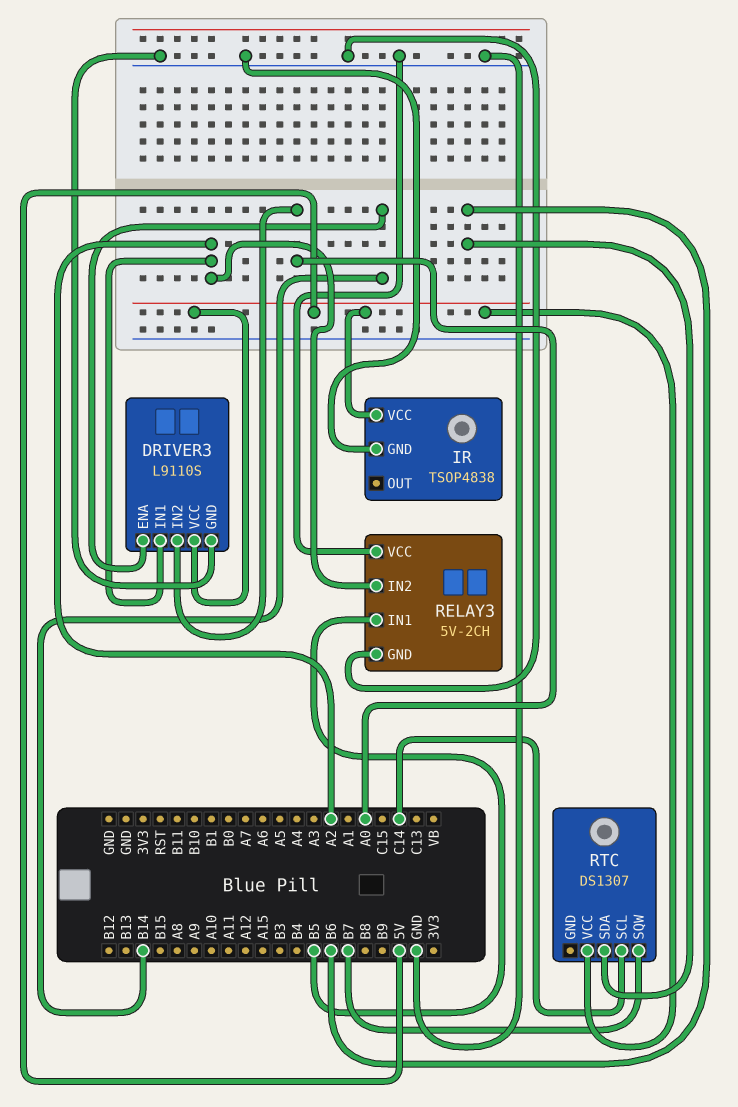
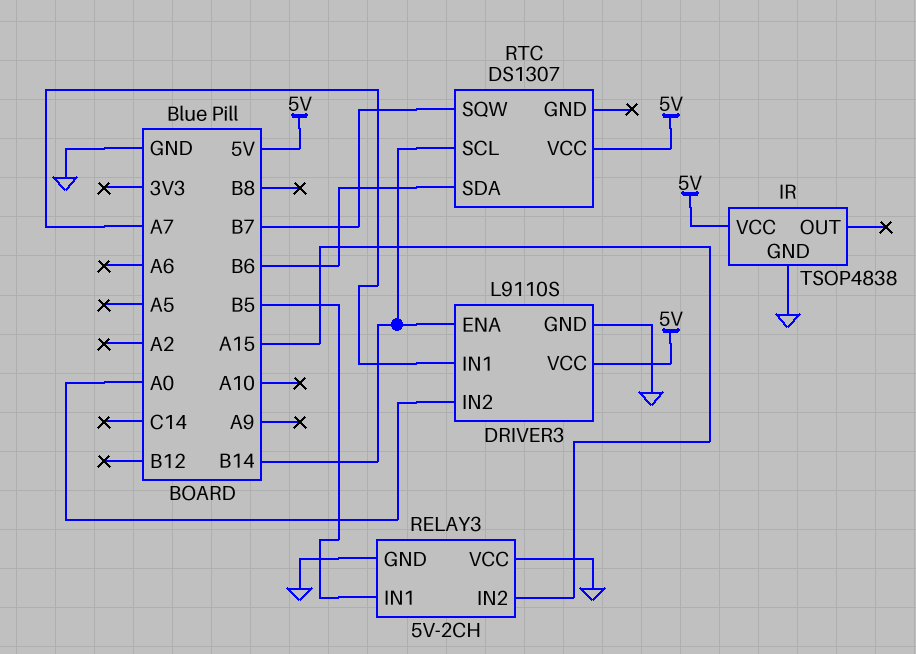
DRIVER3 pin IN1: A2 -> A7
RELAY3 pin IN2: A2 -> A15
RTC pin SCL: C14 -> B14

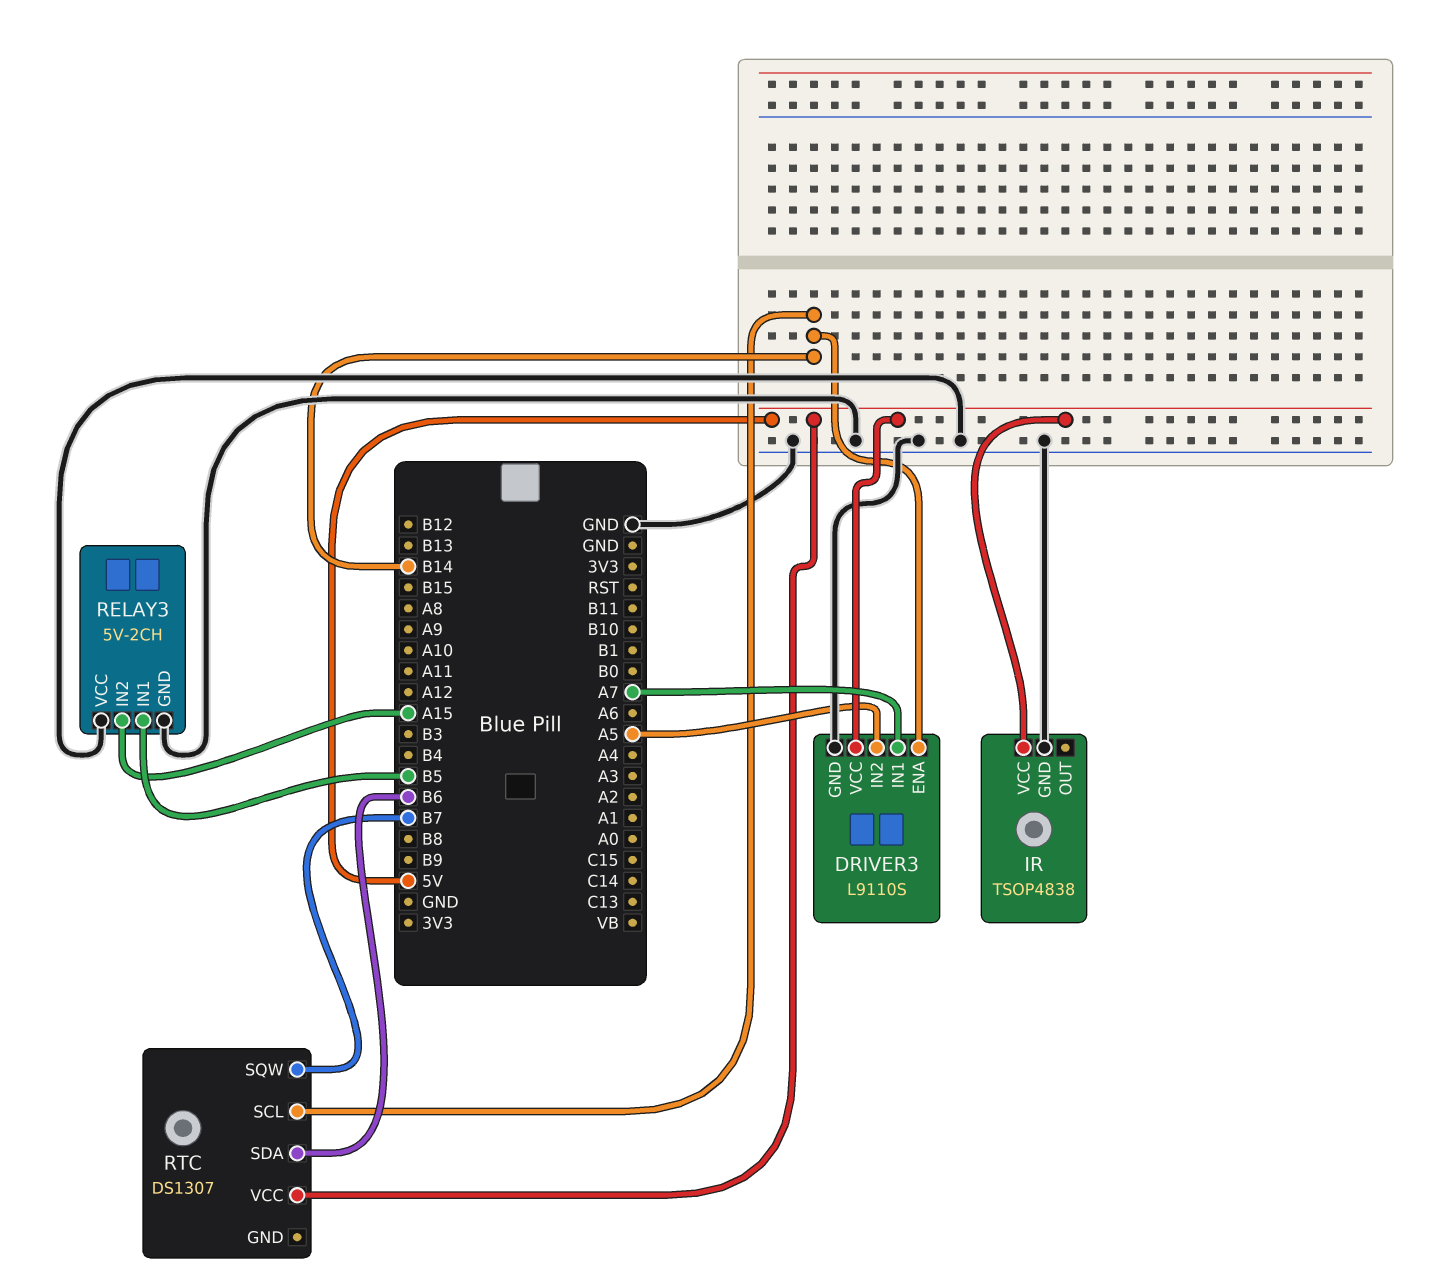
DRIVER3 pin IN2: A0 -> A5

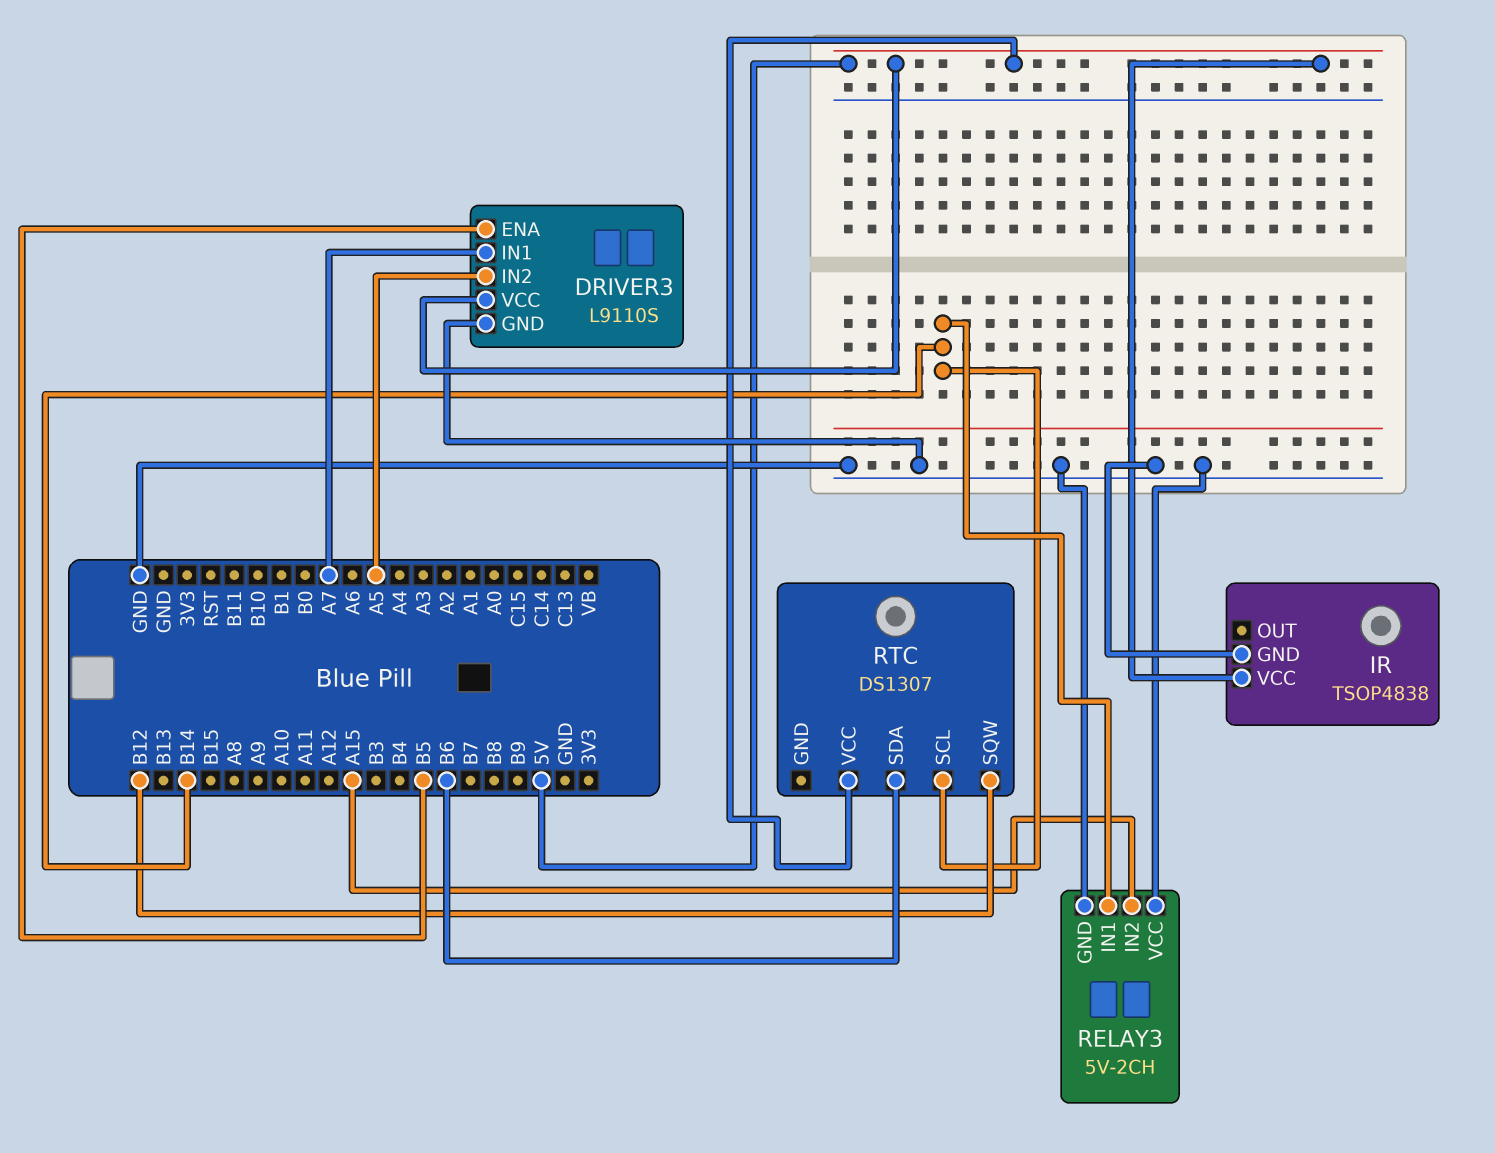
DRIVER3 pin ENA: B14 -> B5
RELAY3 pin IN1: B5 -> B14
RTC pin SQW: B7 -> B12

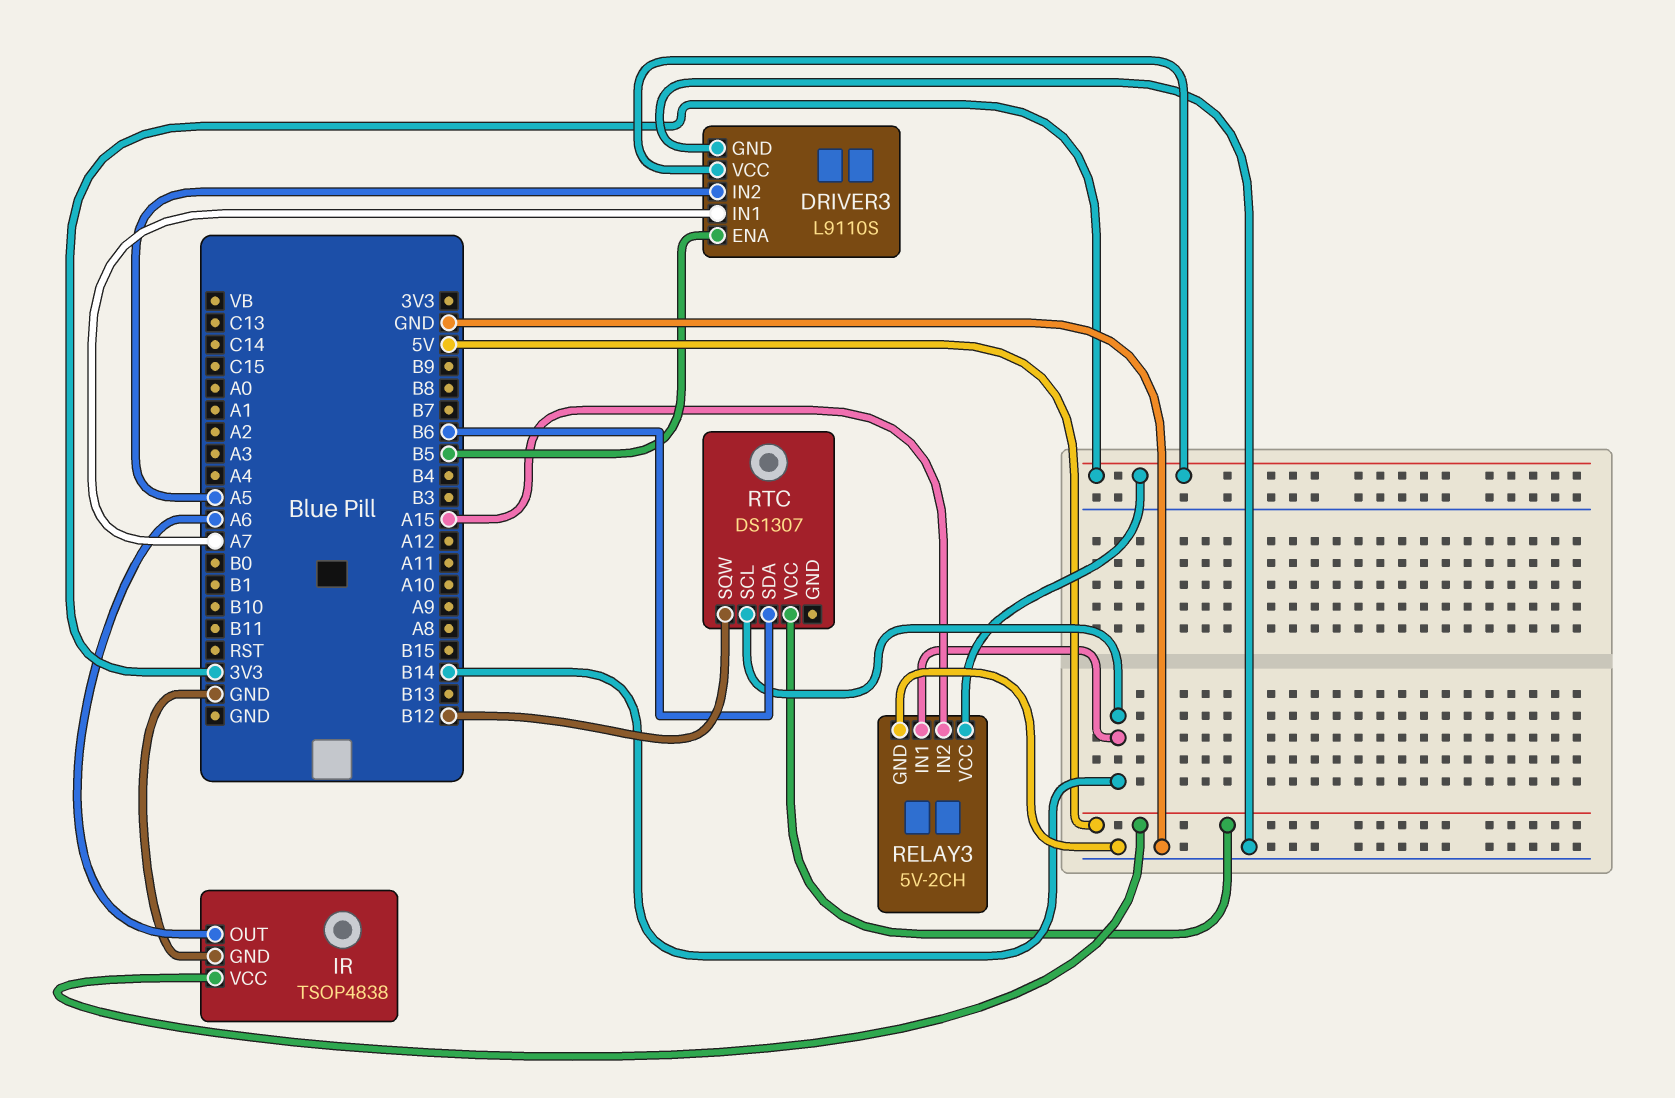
DRIVER3 pin VCC: 5V -> 3V3
IR pin OUT: none -> A6
RELAY3 pin VCC: GND -> 3V3

